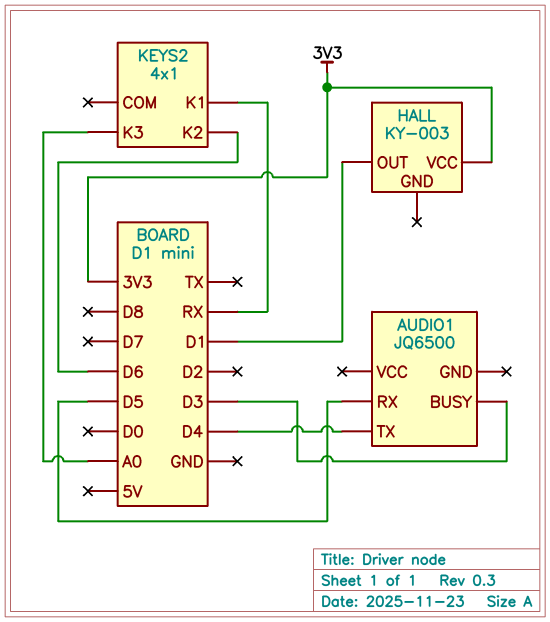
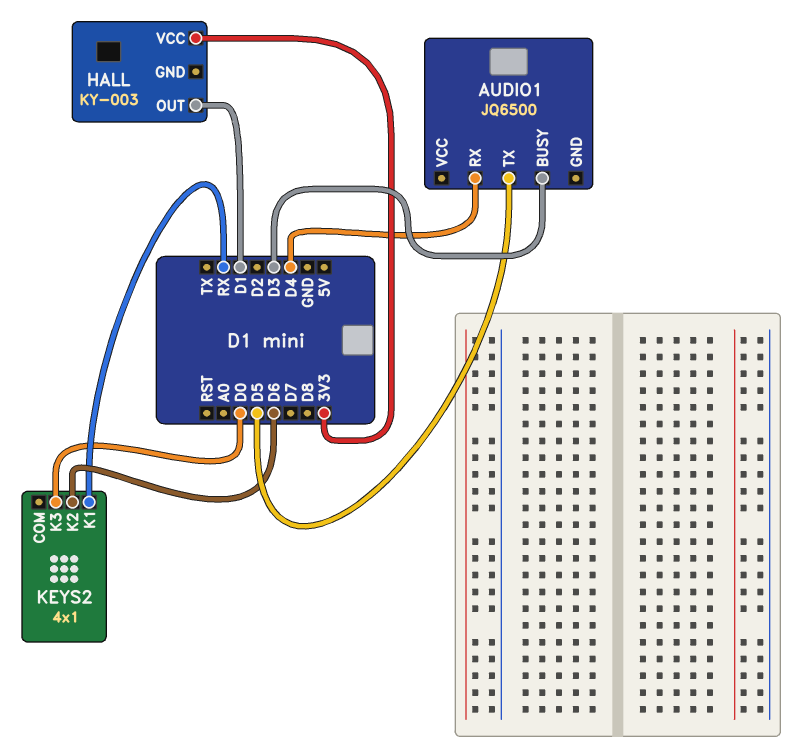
AUDIO1 pin RX: D5 -> D4
AUDIO1 pin TX: D4 -> D5
KEYS2 pin K3: A0 -> D0

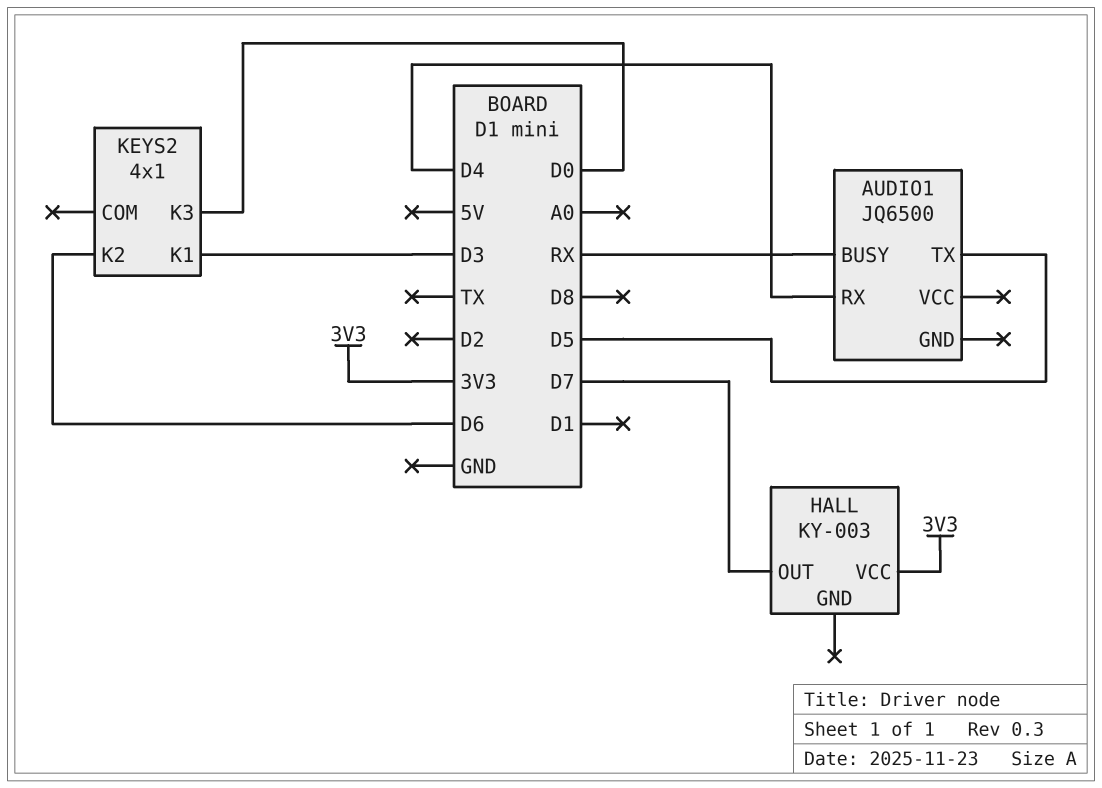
AUDIO1 pin BUSY: D3 -> RX
HALL pin OUT: D1 -> D7
KEYS2 pin K1: RX -> D3

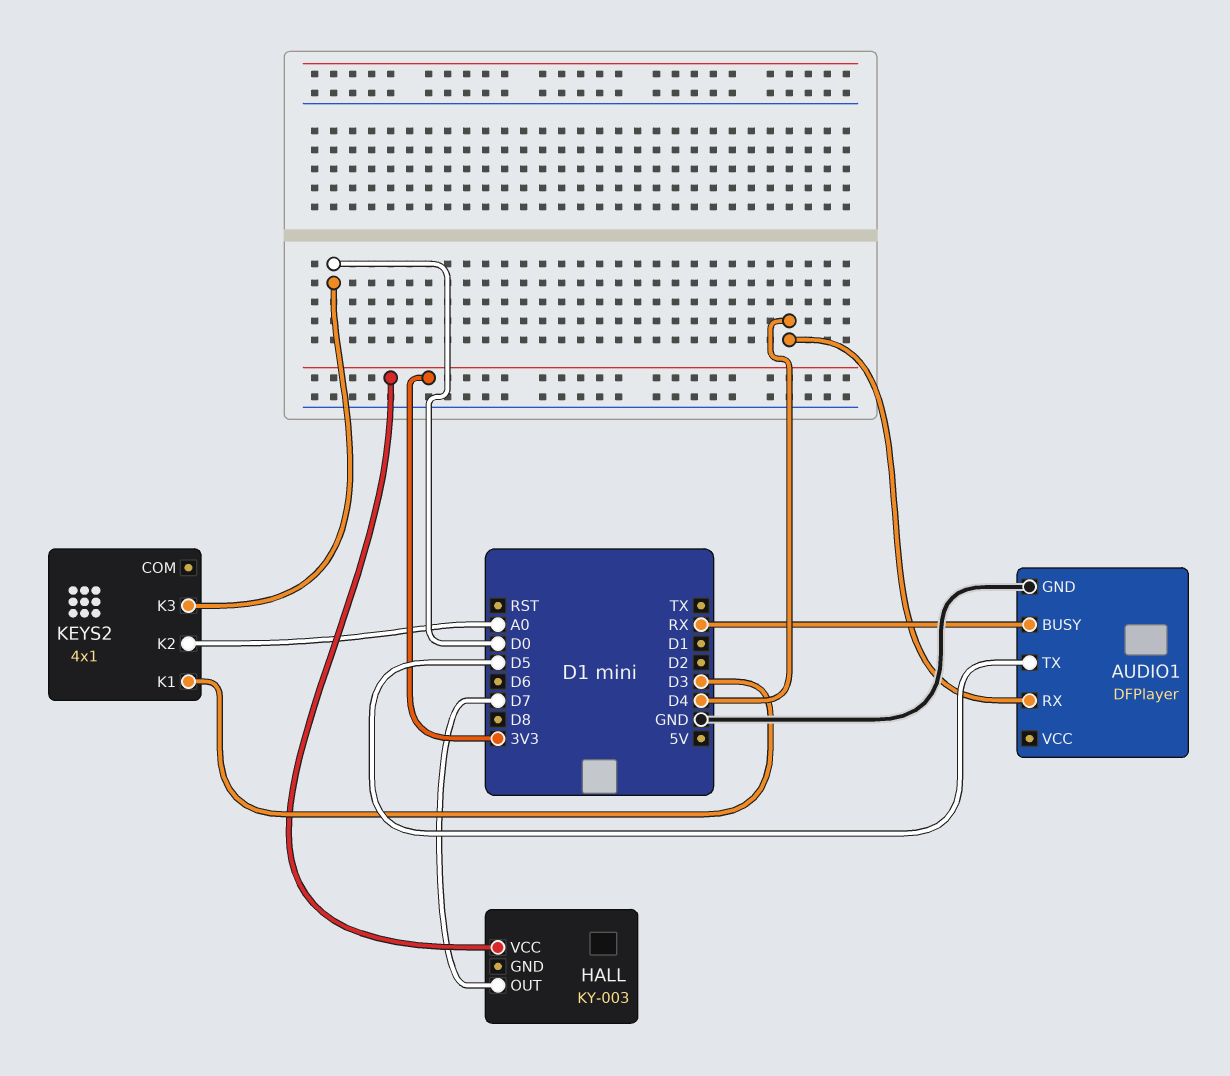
AUDIO1: JQ6500 -> DFPlayer
AUDIO1 pin GND: none -> GND
KEYS2 pin K2: D6 -> A0

